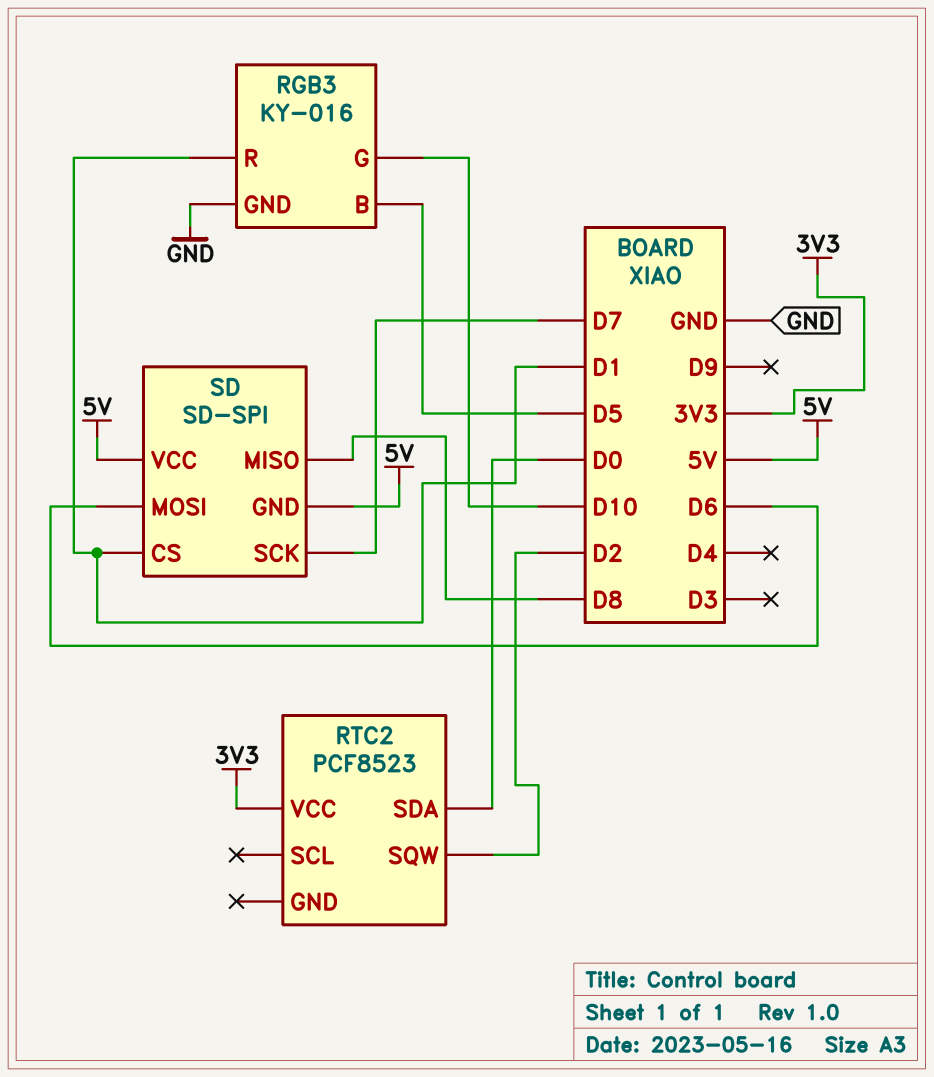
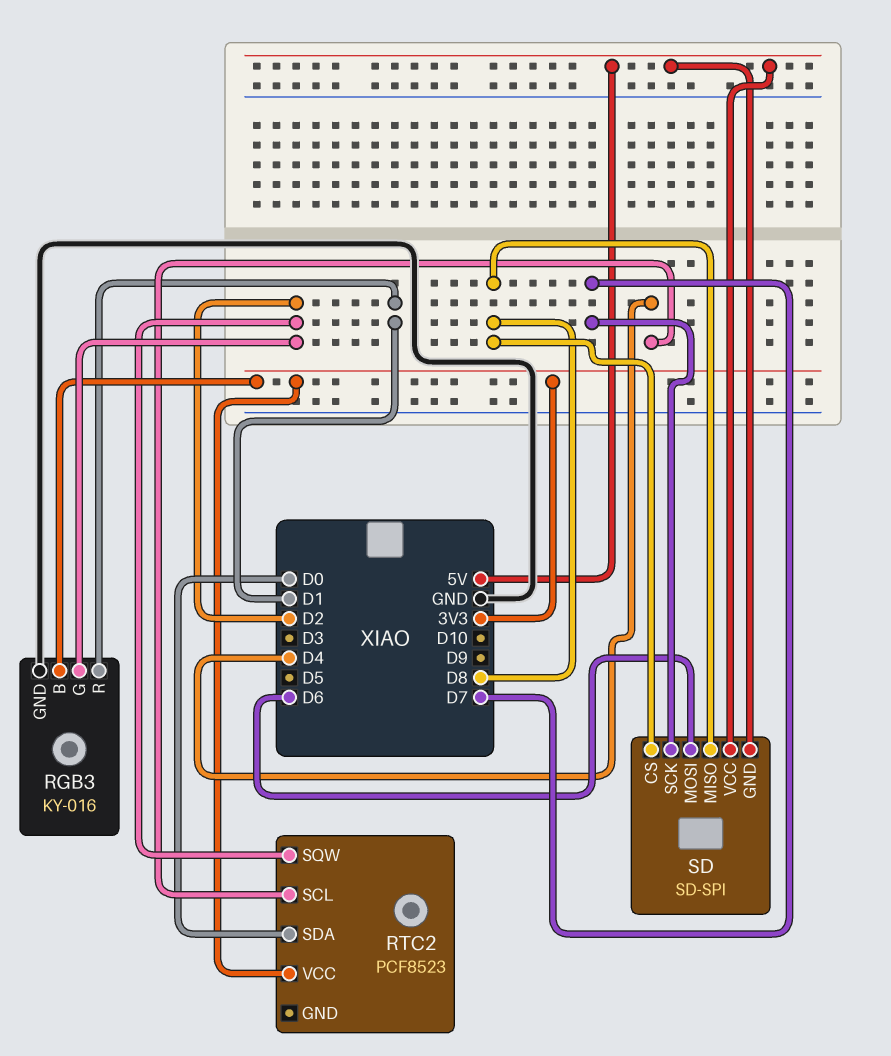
RGB3 pin B: D5 -> 3V3
RGB3 pin G: D10 -> D2
RTC2 pin SCL: none -> D4
SD pin CS: D1 -> D8

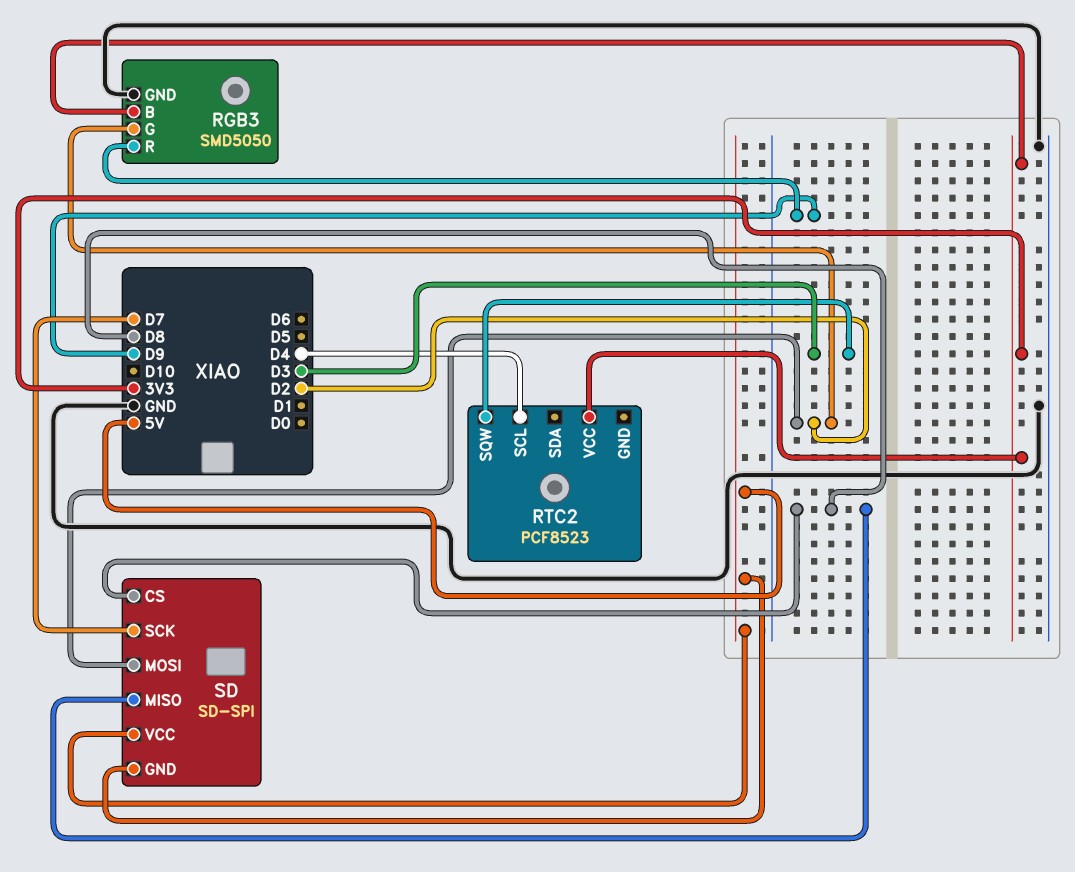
RGB3: KY-016 -> SMD5050
RGB3 pin R: D1 -> D9
RTC2 pin SDA: D0 -> none
RTC2 pin SQW: D2 -> D3
SD pin MOSI: D6 -> D2

